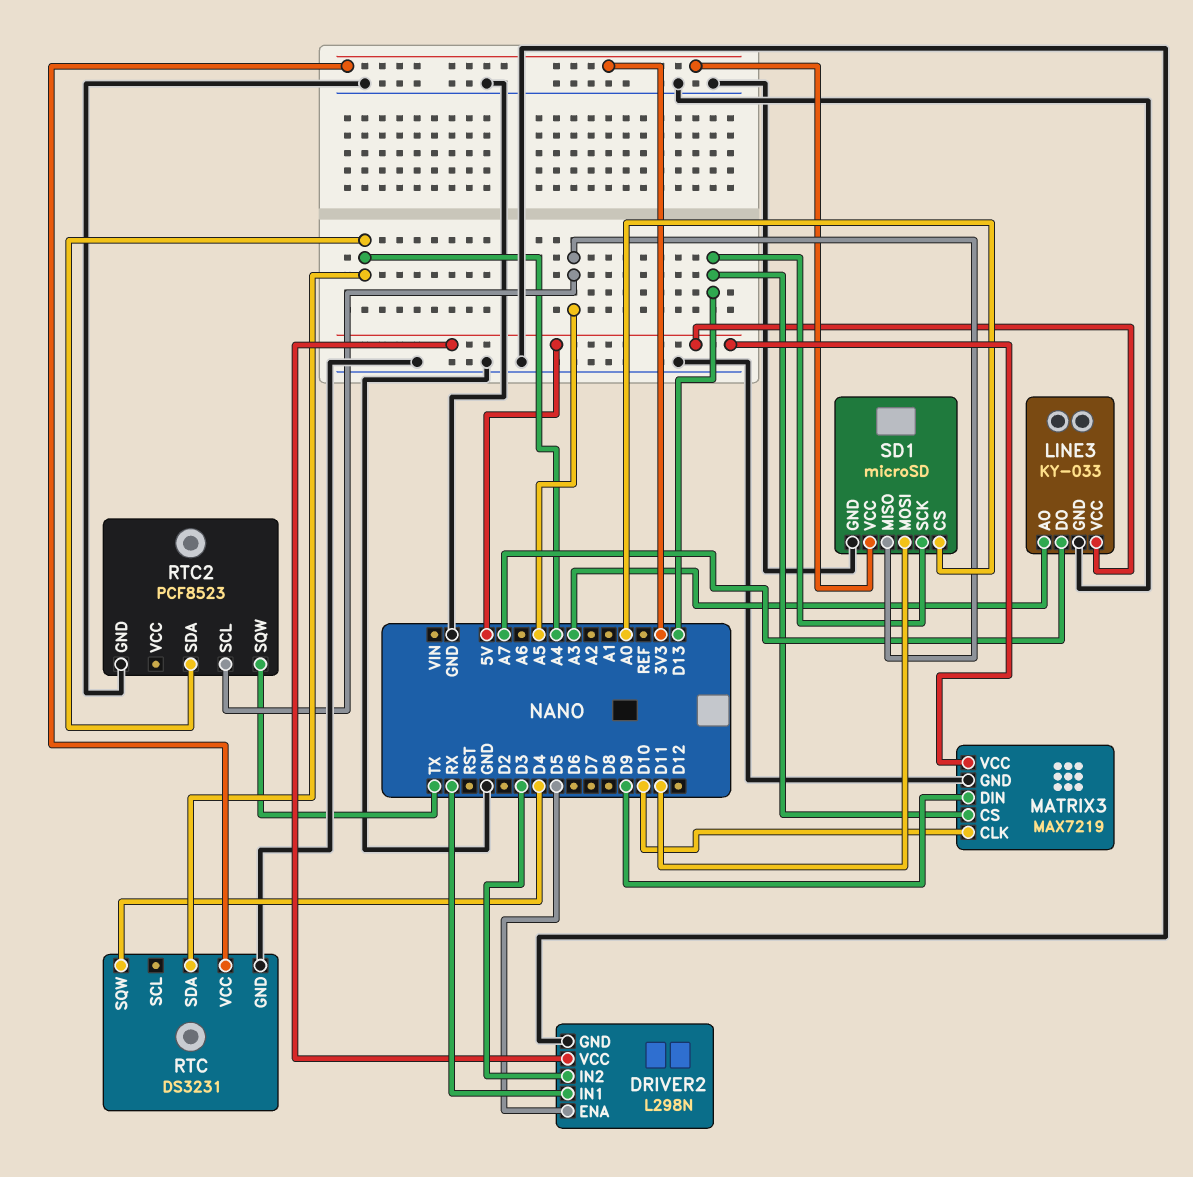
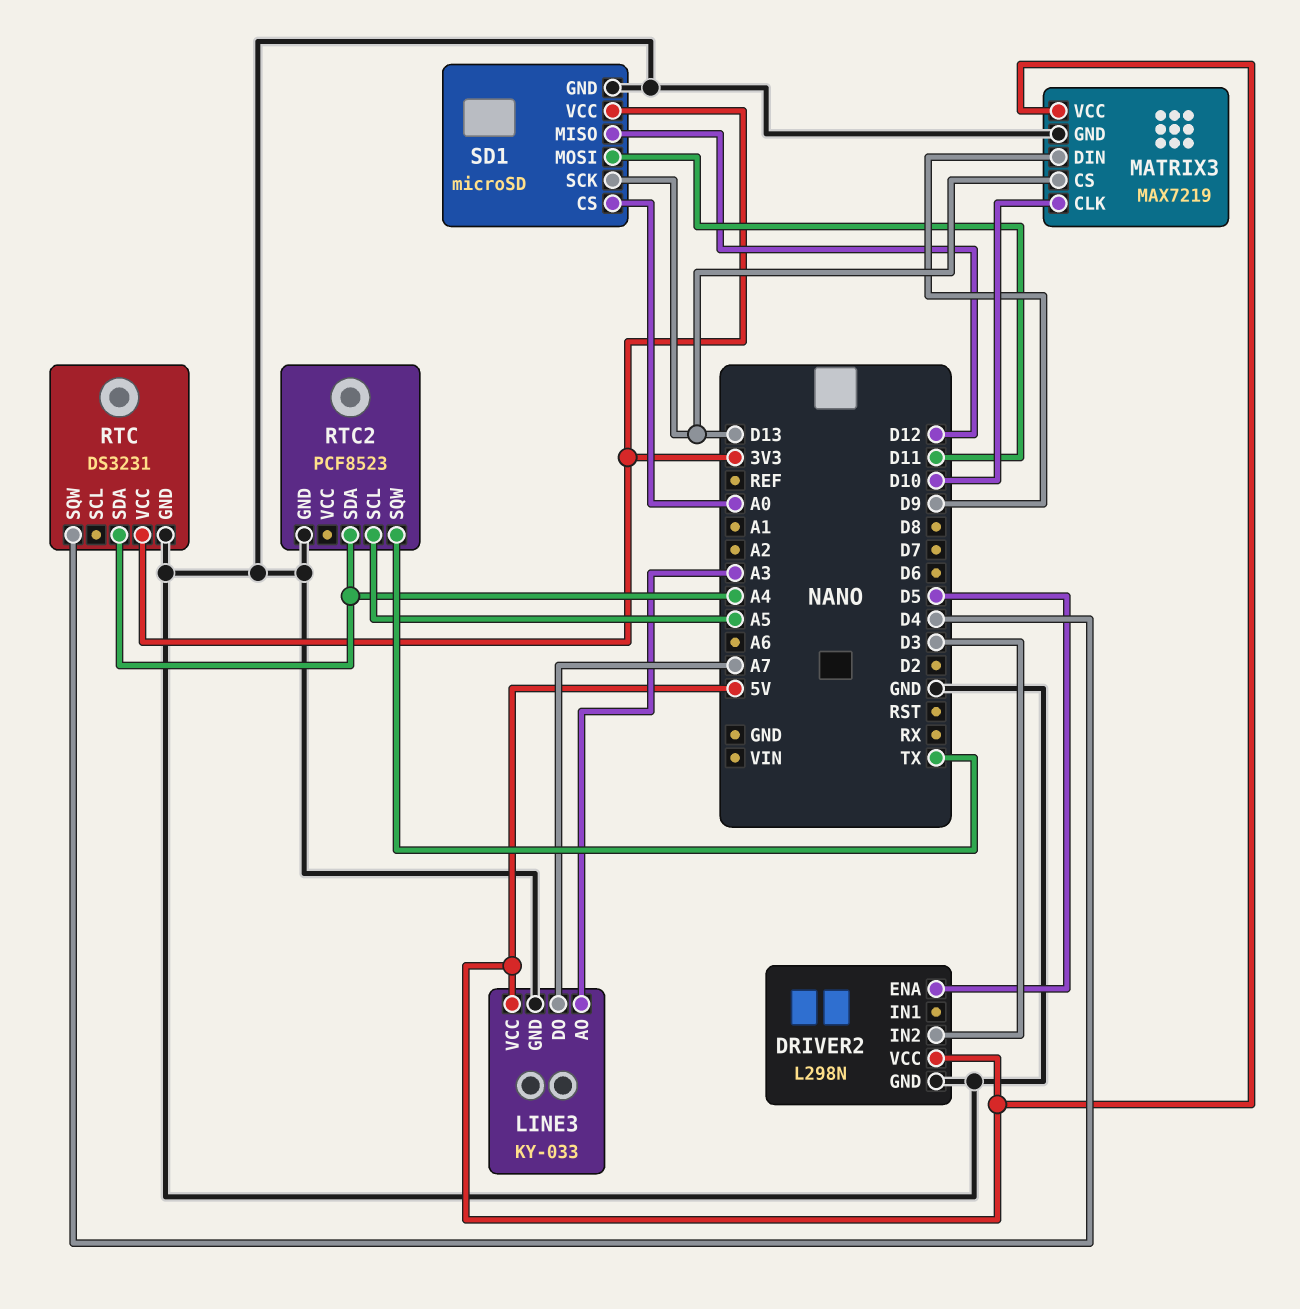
DRIVER2 pin IN1: RX -> none
SD1 pin MISO: A5 -> D12

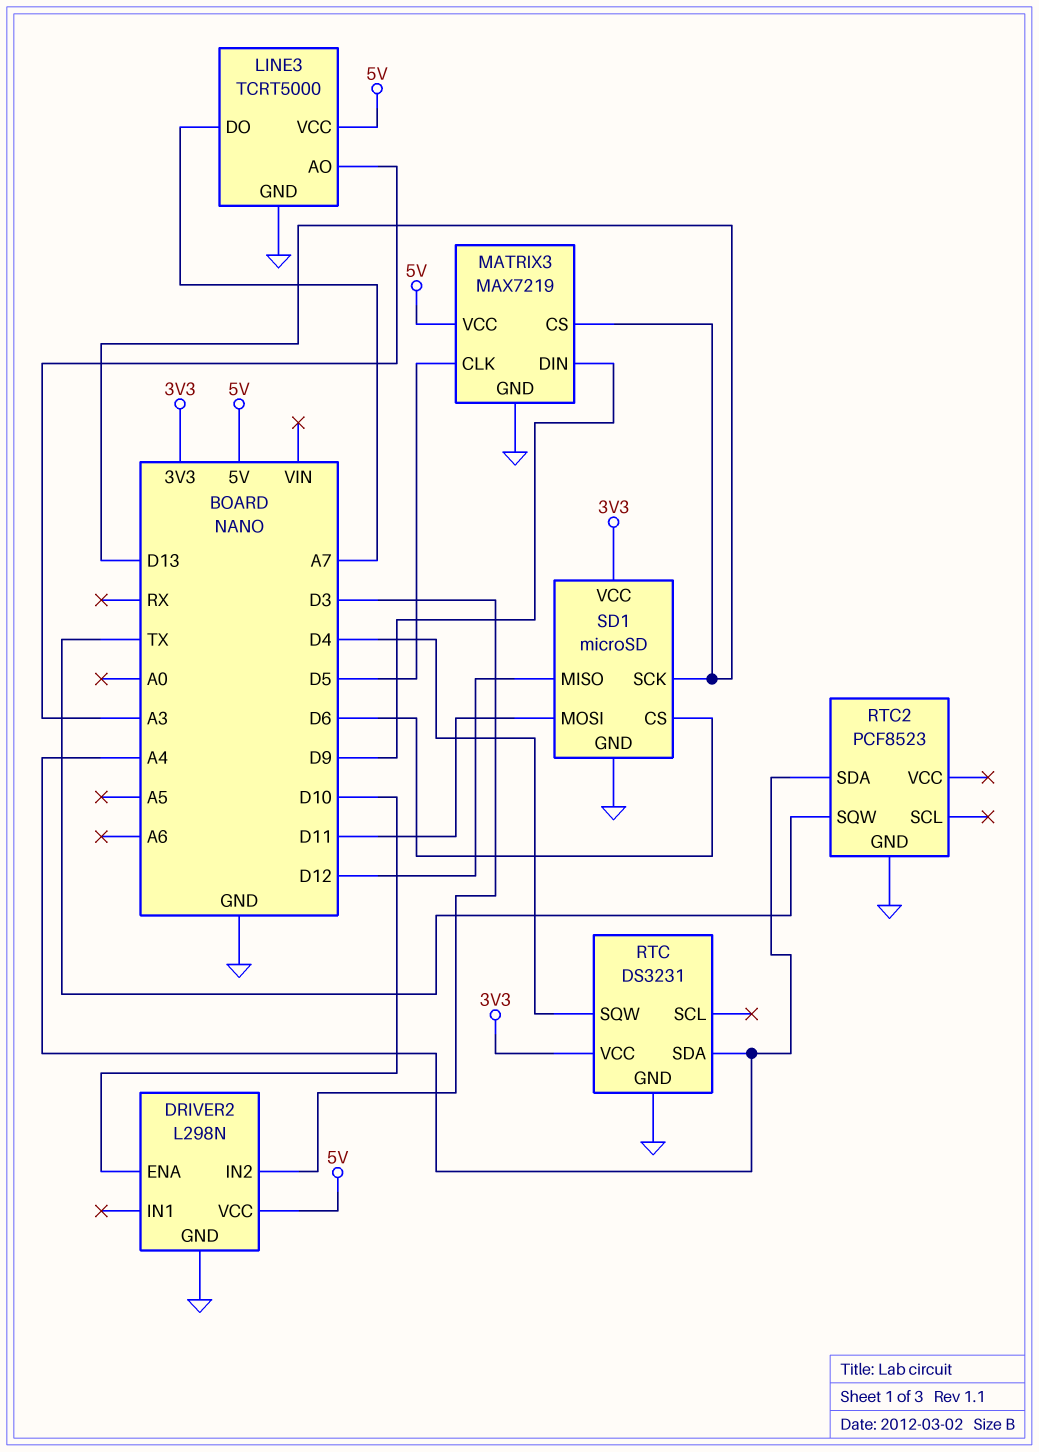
DRIVER2 pin ENA: D5 -> D10
LINE3: KY-033 -> TCRT5000
MATRIX3 pin CLK: D10 -> D5
RTC2 pin SCL: A5 -> none
SD1 pin CS: A0 -> D6

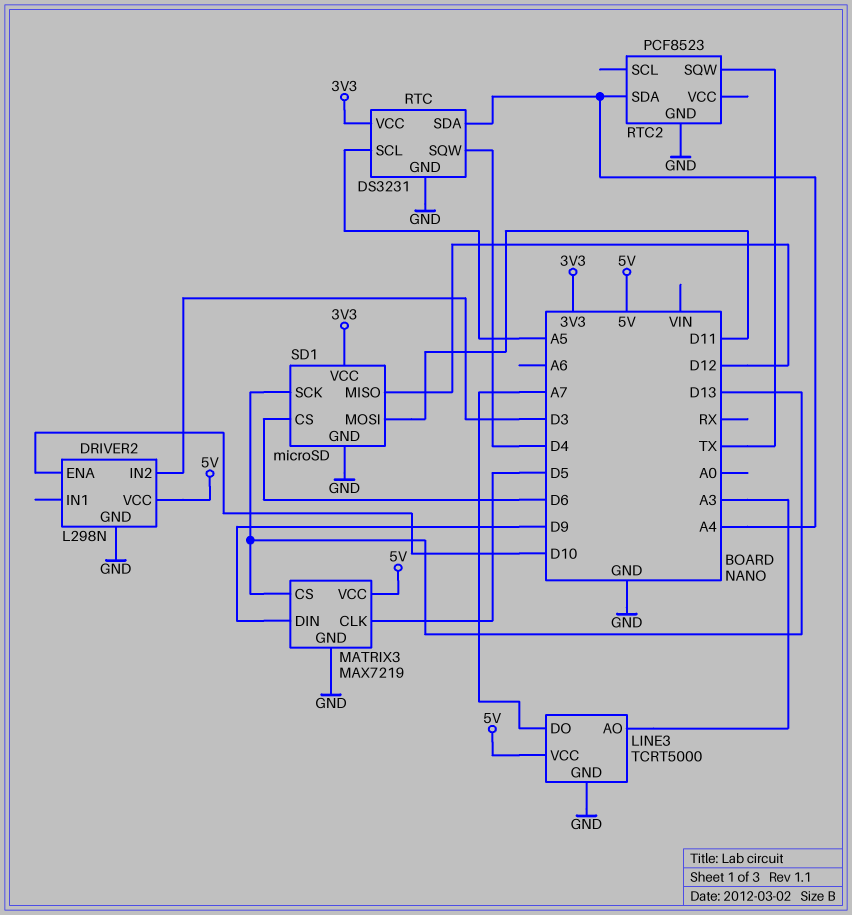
RTC pin SCL: none -> A5

